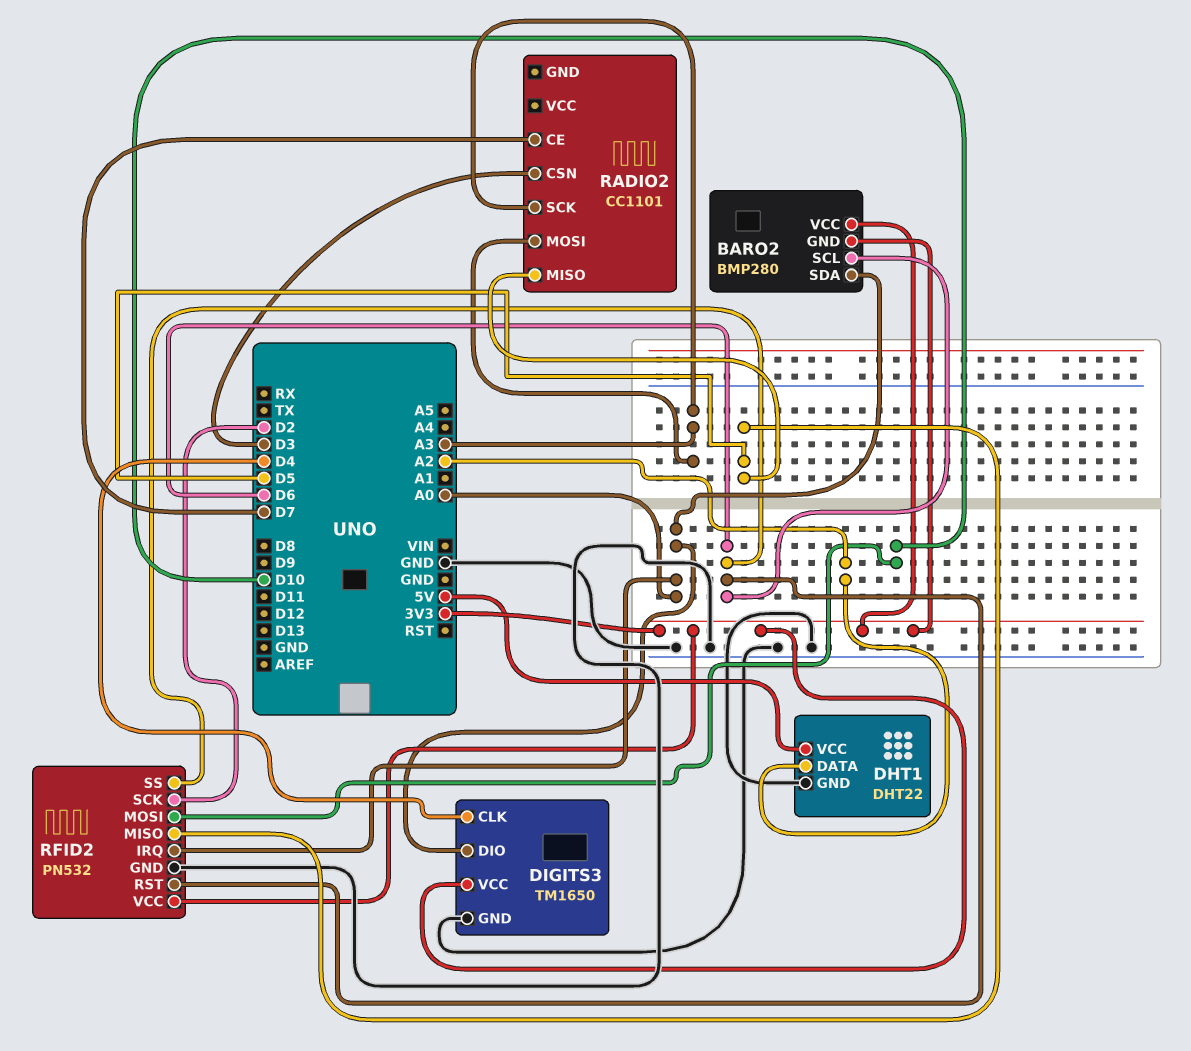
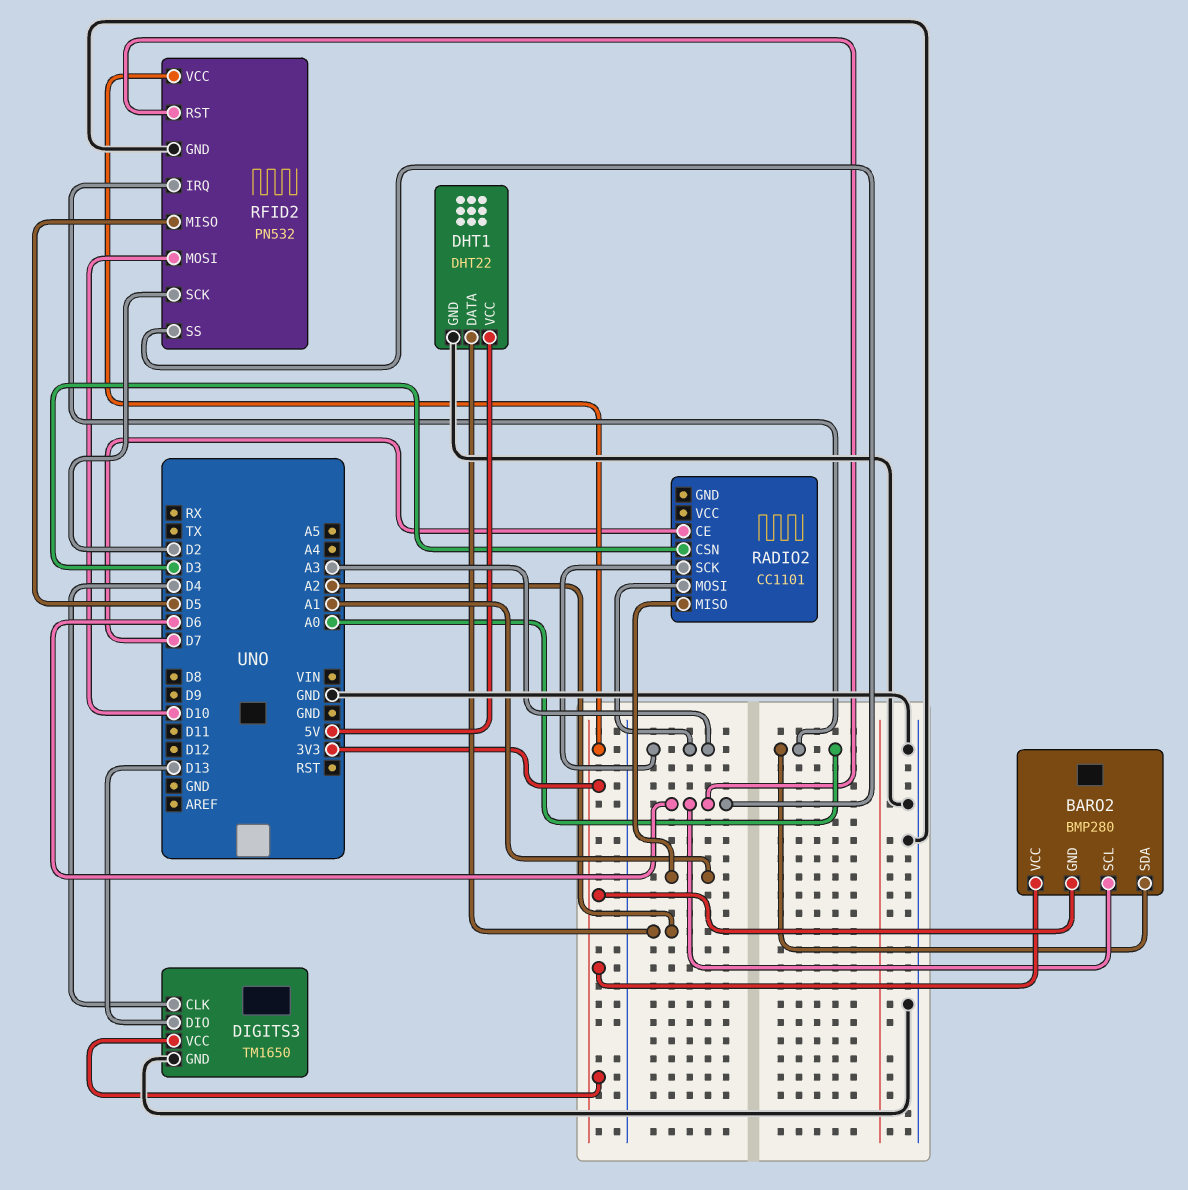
DIGITS3 pin DIO: A0 -> D13
RADIO2 pin MISO: D5 -> A1

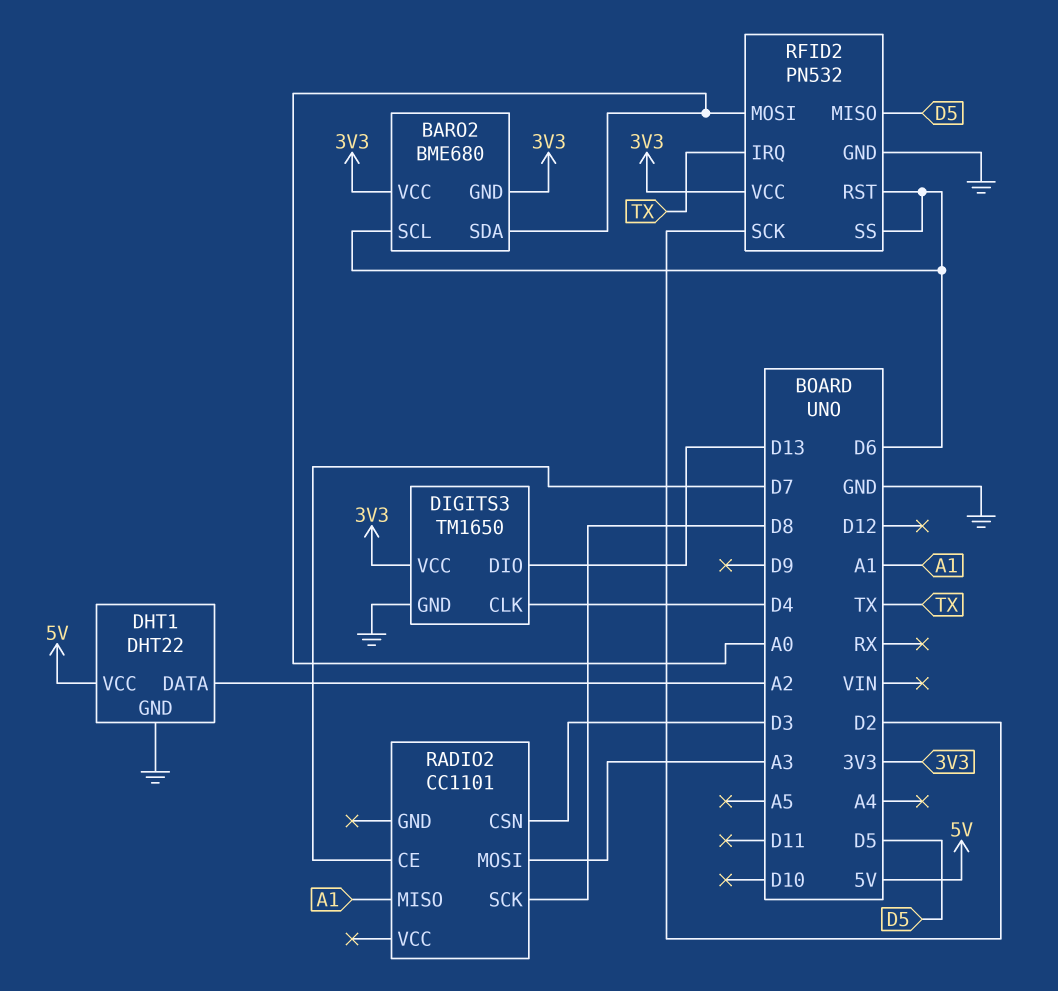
BARO2: BMP280 -> BME680
RADIO2 pin SCK: A3 -> D8
RFID2 pin IRQ: A0 -> TX
RFID2 pin MOSI: D10 -> A0

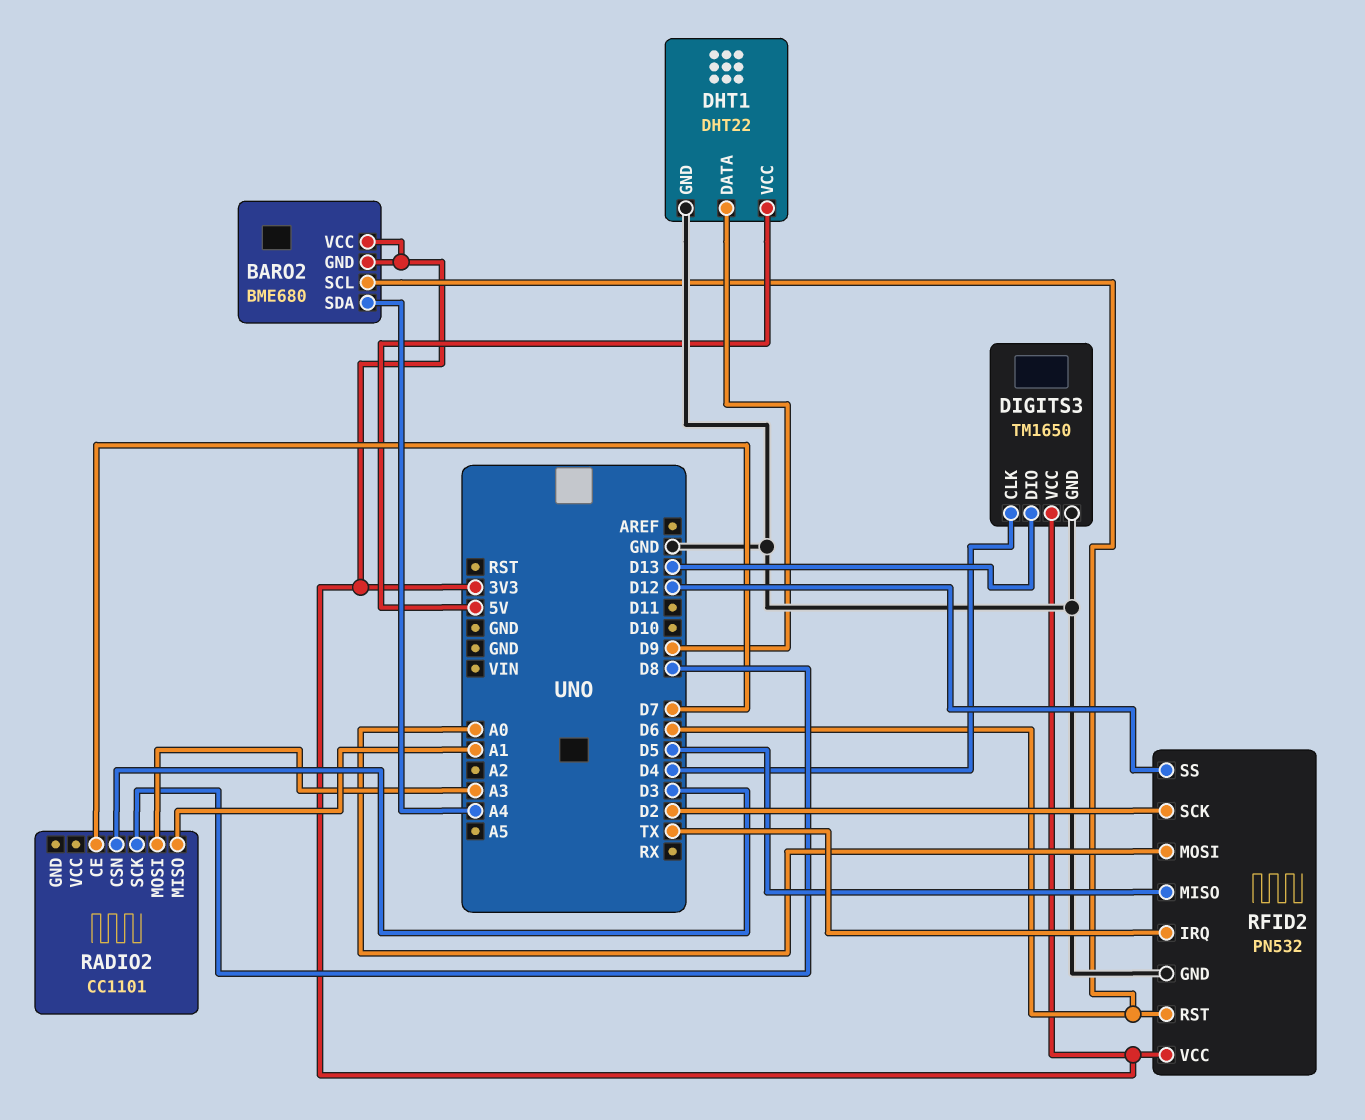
BARO2 pin SDA: A0 -> A4
DHT1 pin DATA: A2 -> D9
RFID2 pin SS: D6 -> D12

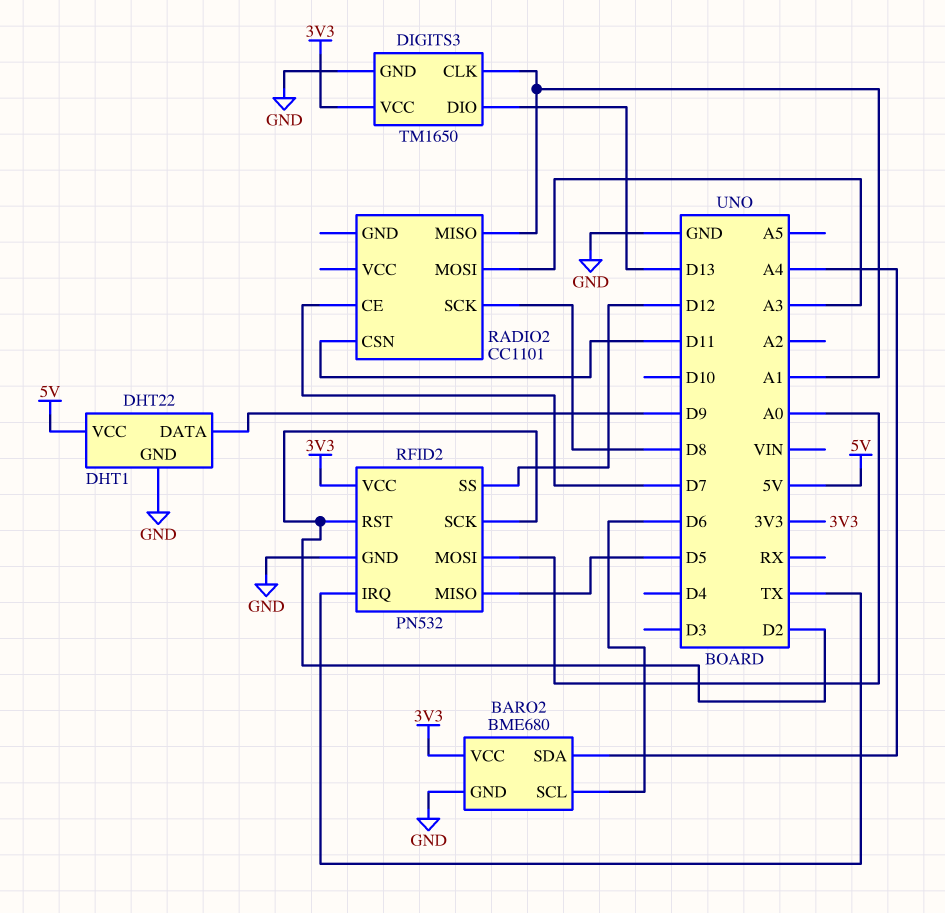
BARO2 pin GND: 3V3 -> GND
DIGITS3 pin CLK: D4 -> A1
RADIO2 pin CSN: D3 -> D11
RFID2 pin RST: D6 -> D2

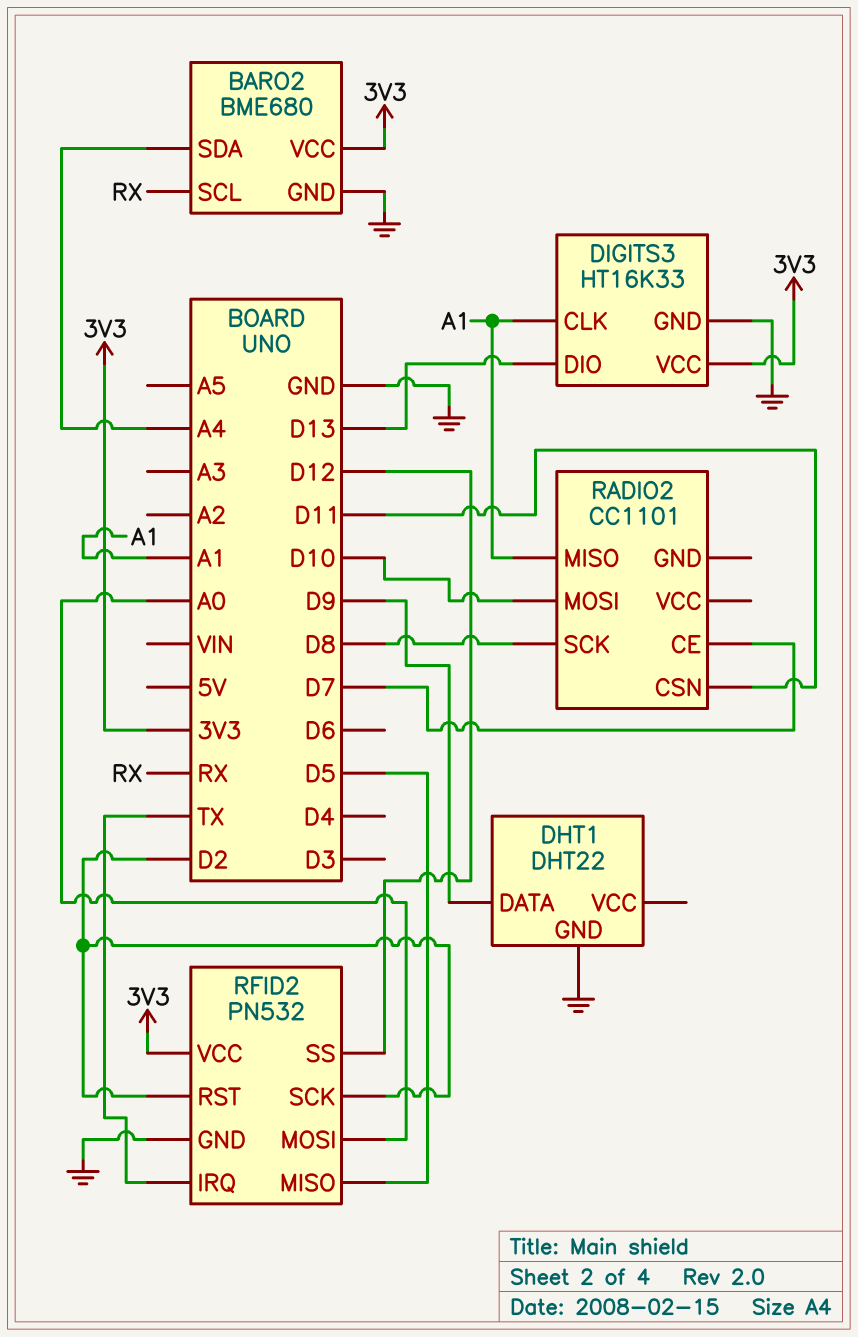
BARO2 pin SCL: D6 -> RX
DHT1 pin VCC: 5V -> none
DIGITS3: TM1650 -> HT16K33
RADIO2 pin MOSI: A3 -> D10

